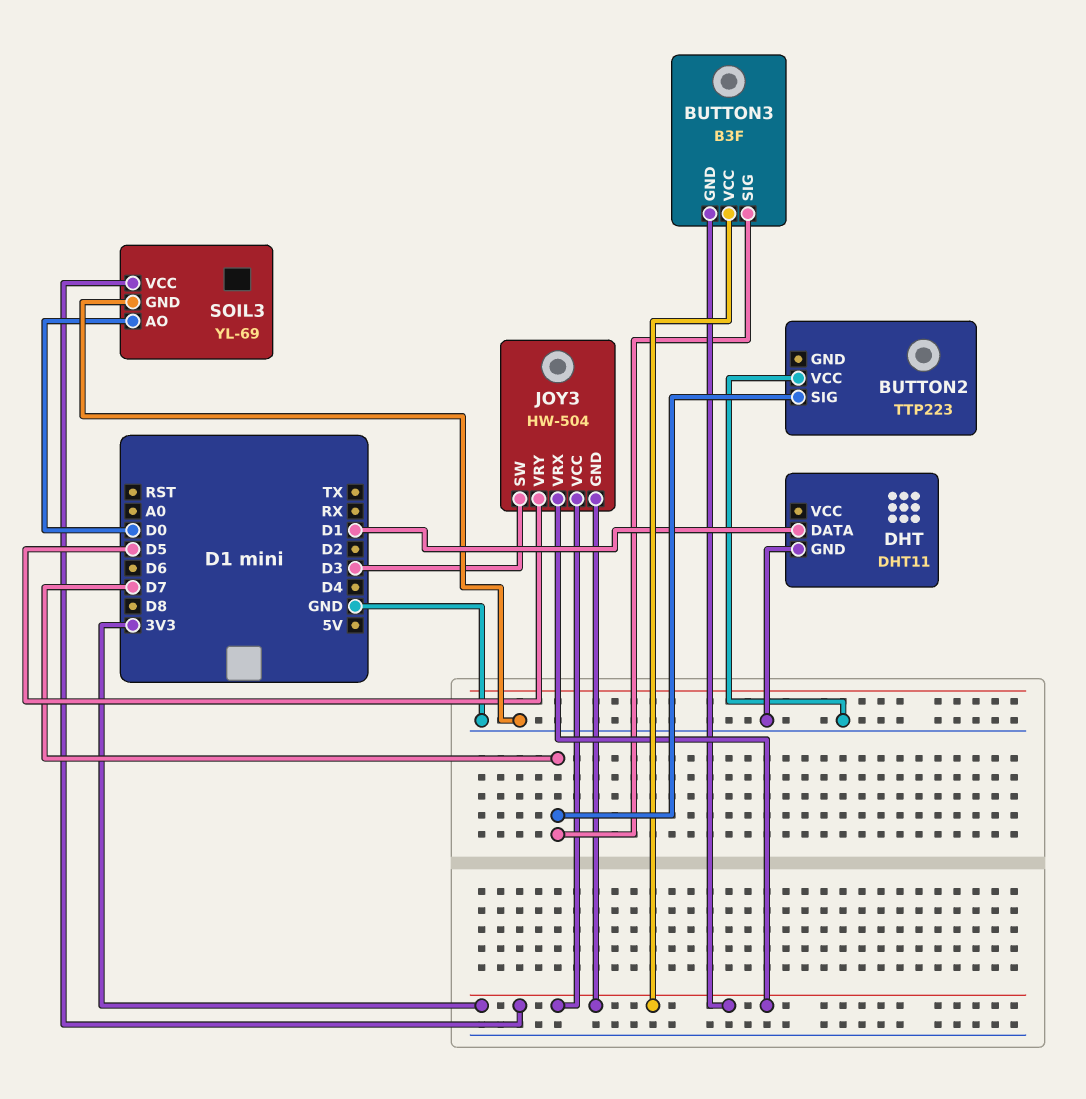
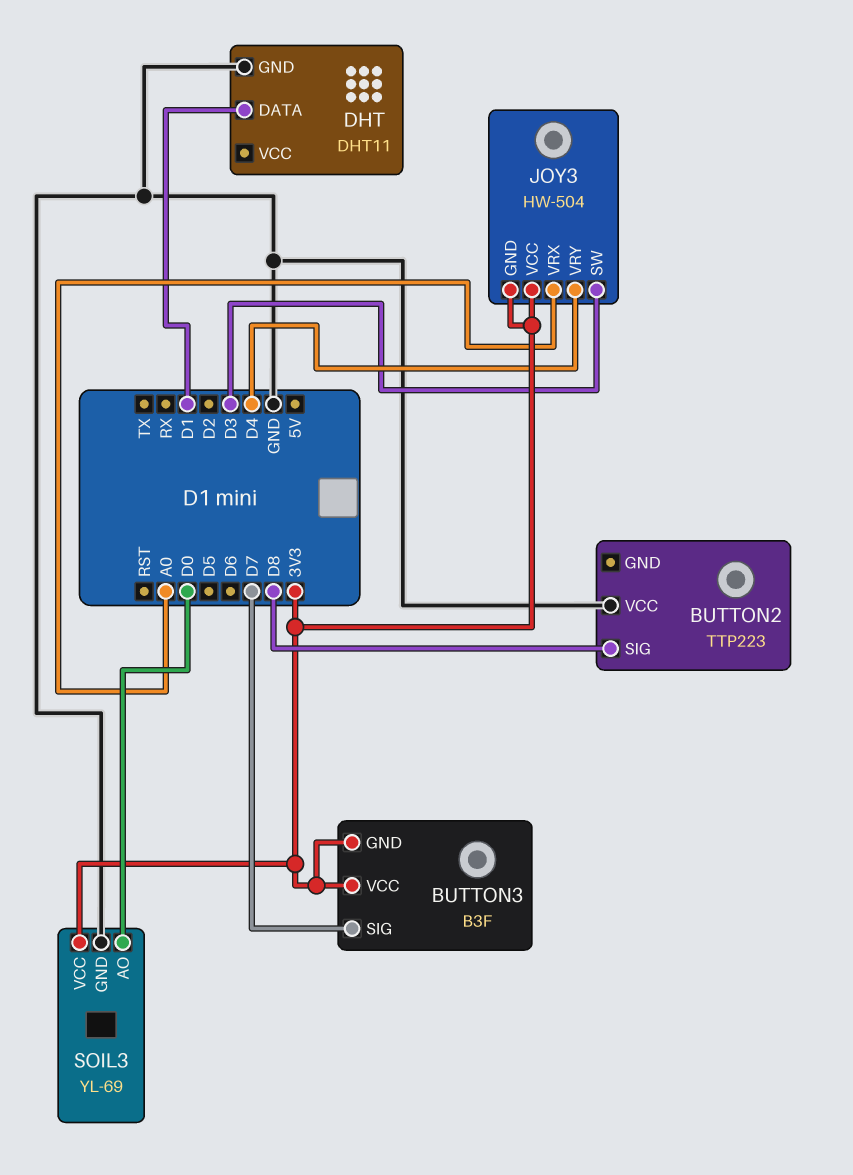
BUTTON2 pin SIG: D7 -> D8
JOY3 pin VRX: 3V3 -> A0
JOY3 pin VRY: D5 -> D4

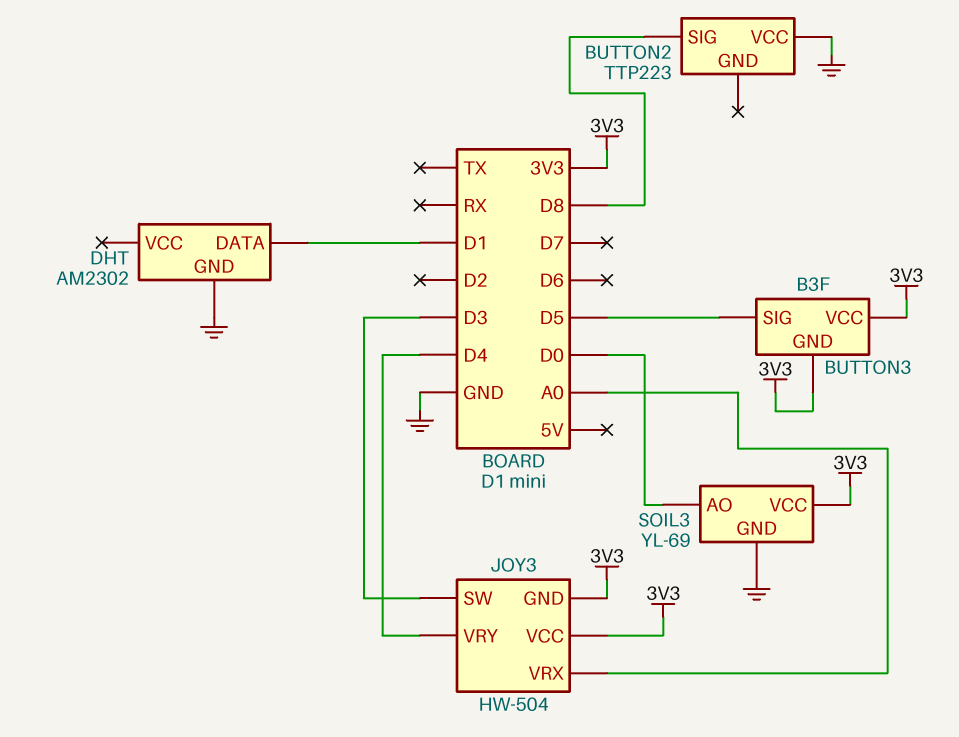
BUTTON3 pin SIG: D7 -> D5
DHT: DHT11 -> AM2302

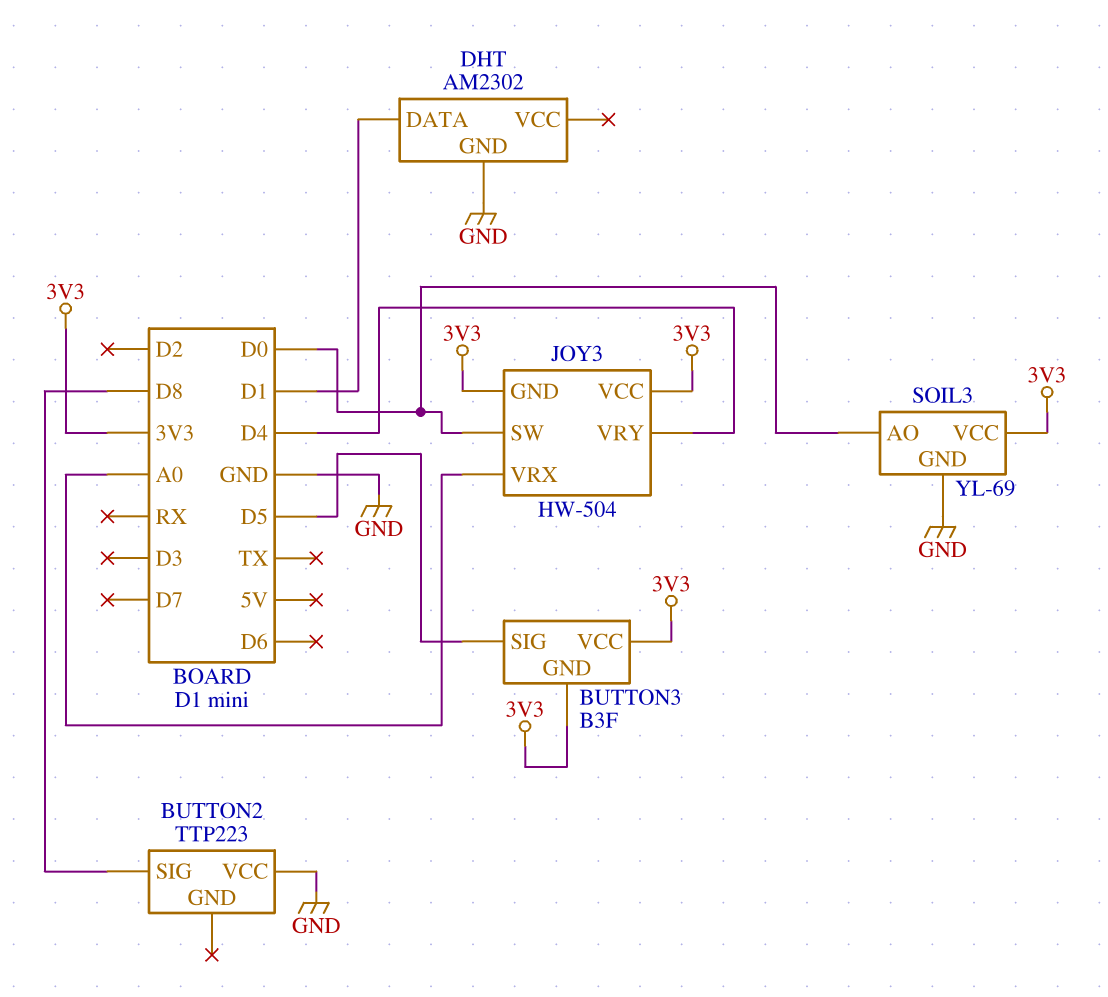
JOY3 pin SW: D3 -> D0

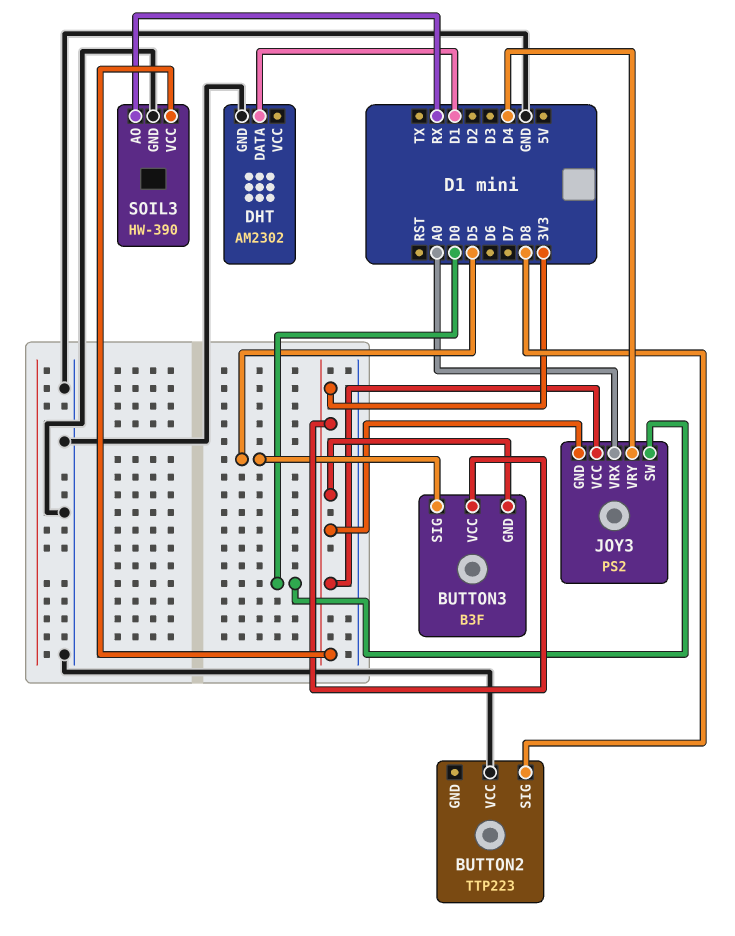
JOY3: HW-504 -> PS2
SOIL3: YL-69 -> HW-390
SOIL3 pin AO: D0 -> RX

